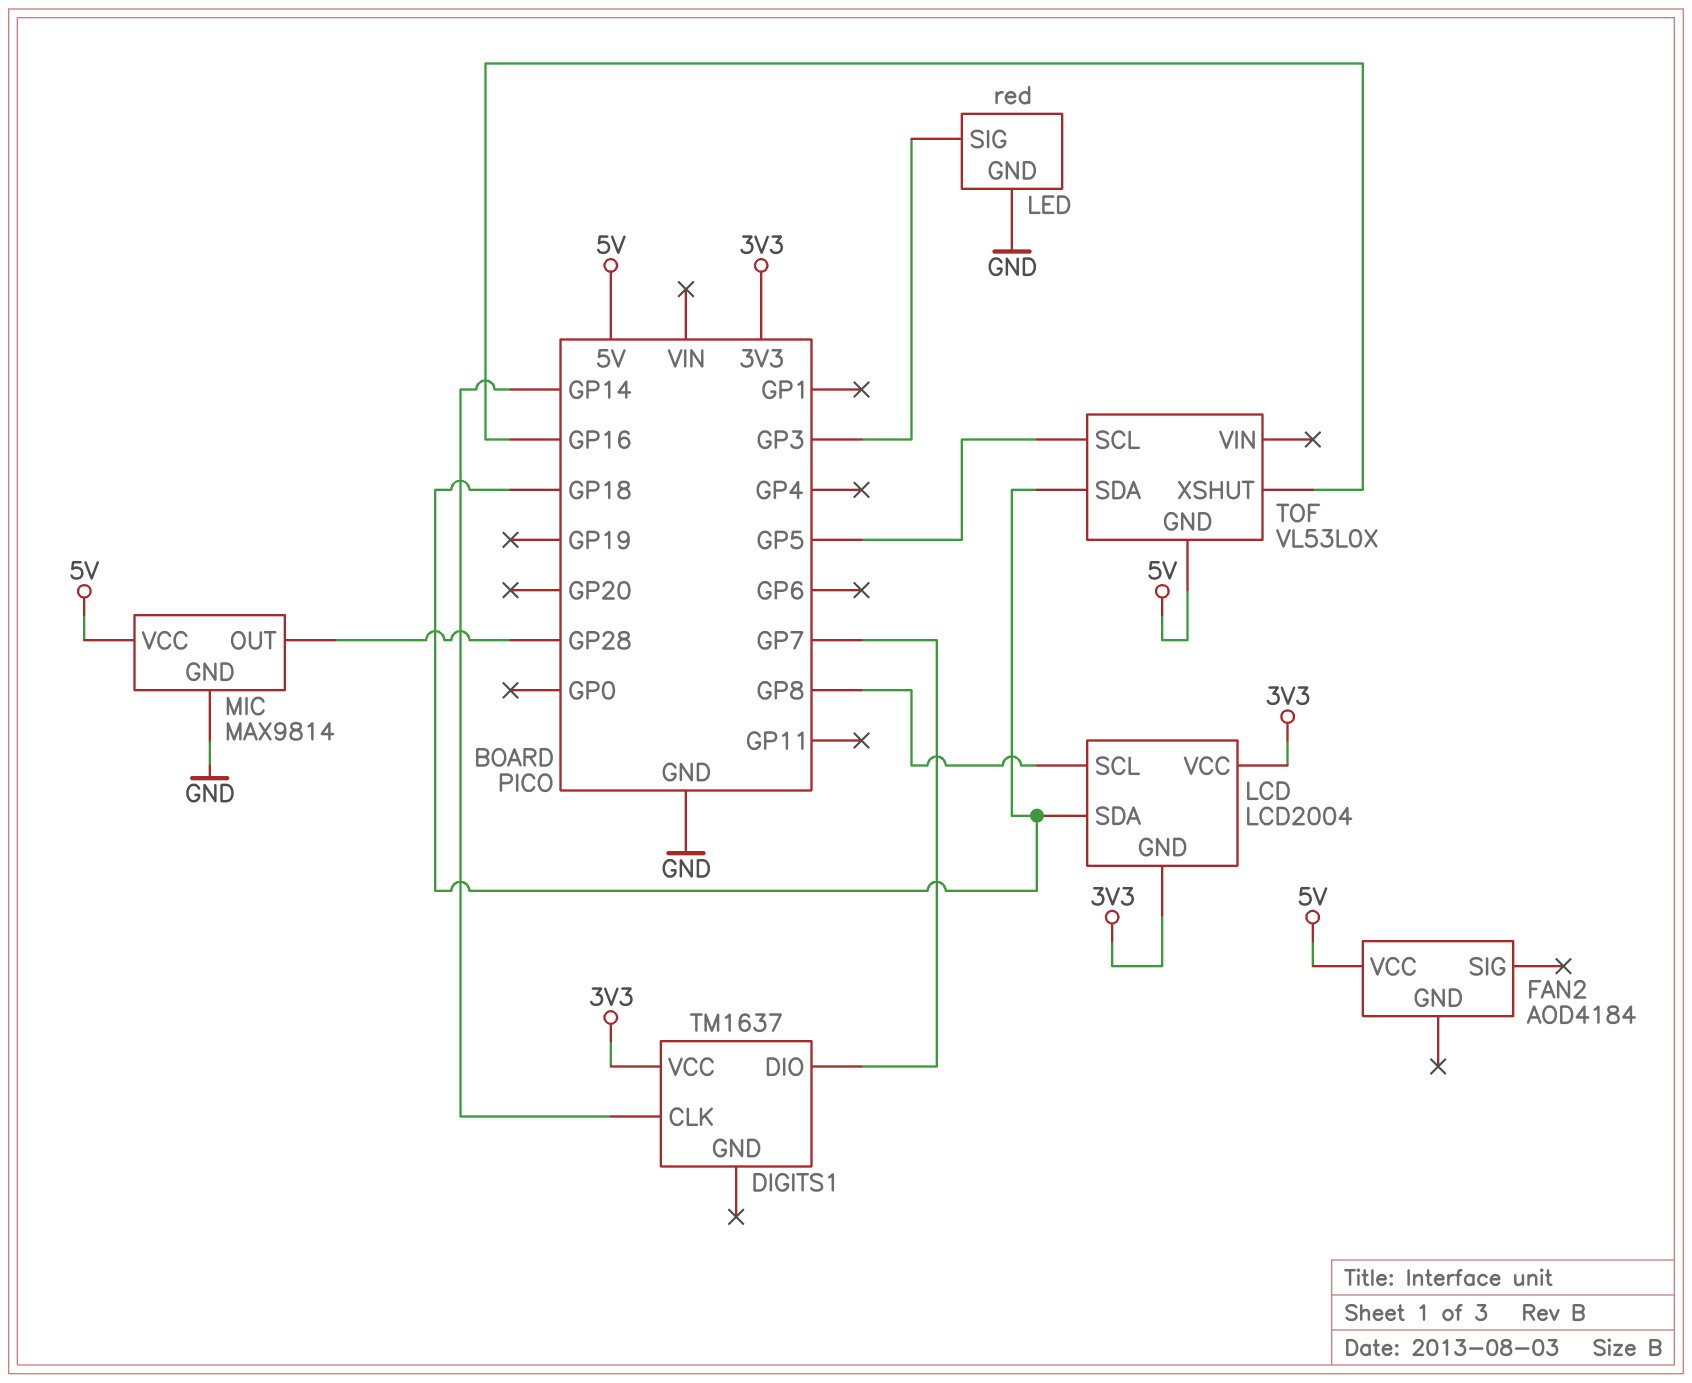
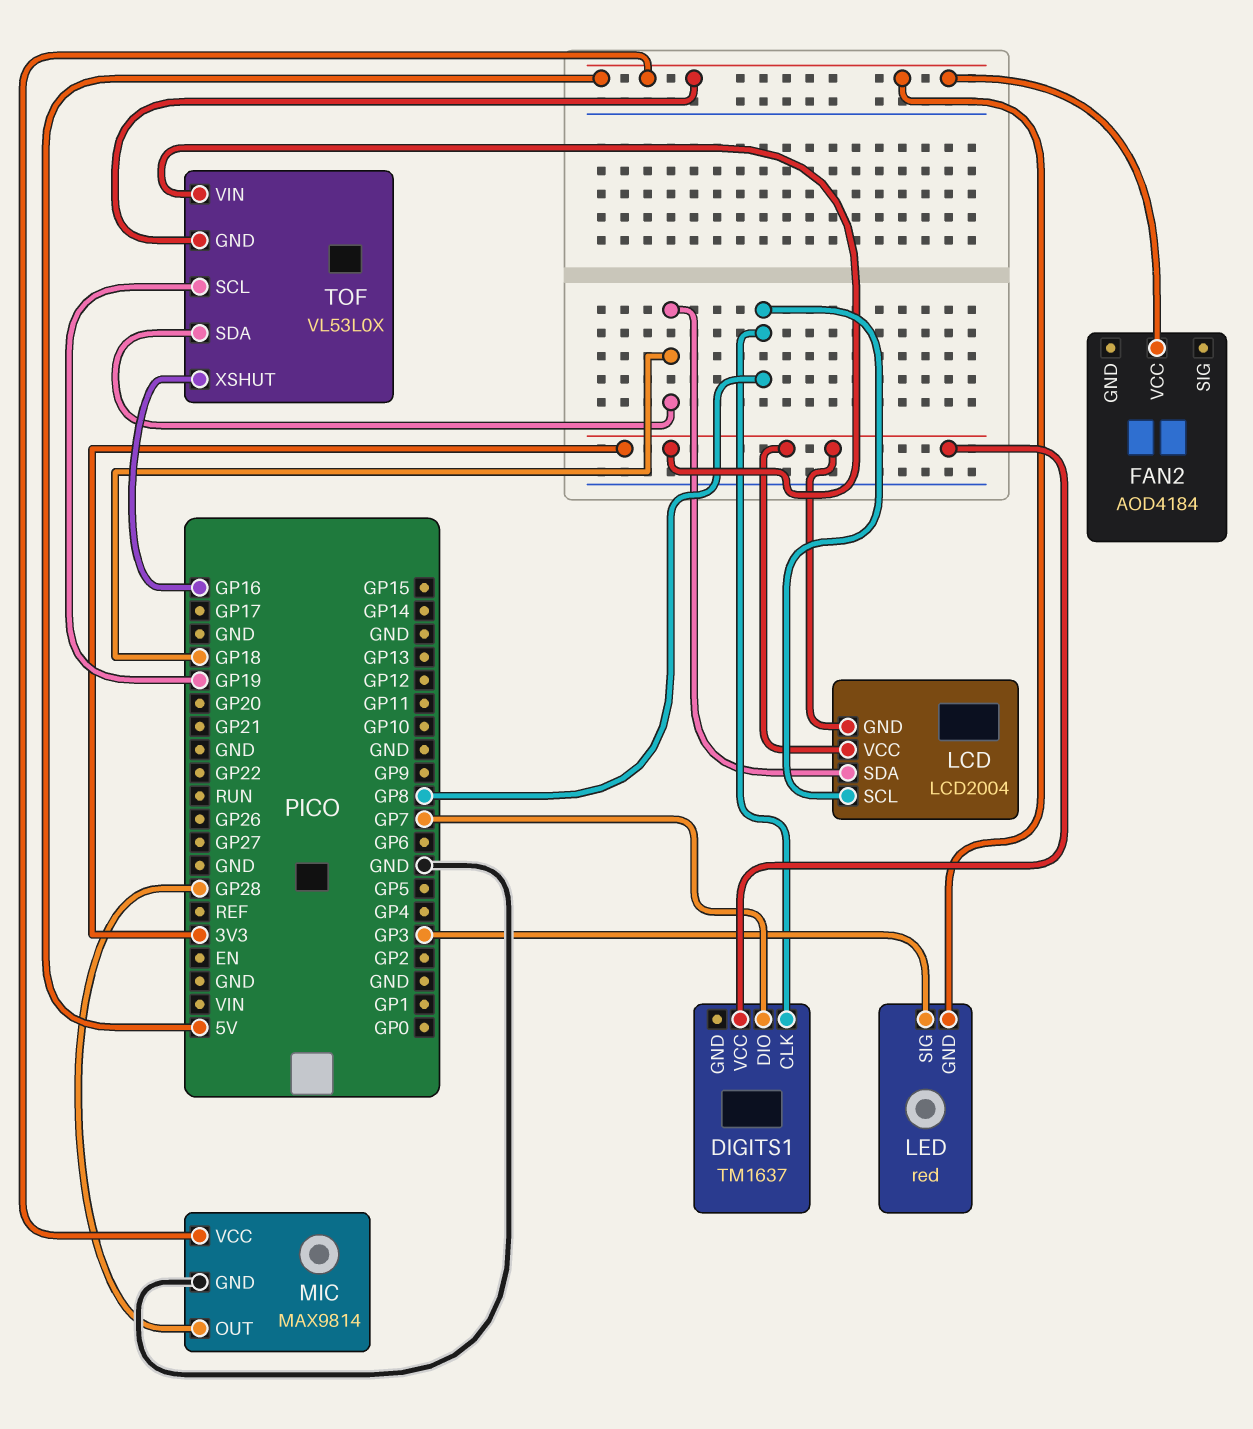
DIGITS1 pin CLK: GP14 -> GP8
LED pin GND: GND -> 5V
TOF pin SCL: GP5 -> GP19
TOF pin VIN: none -> 3V3

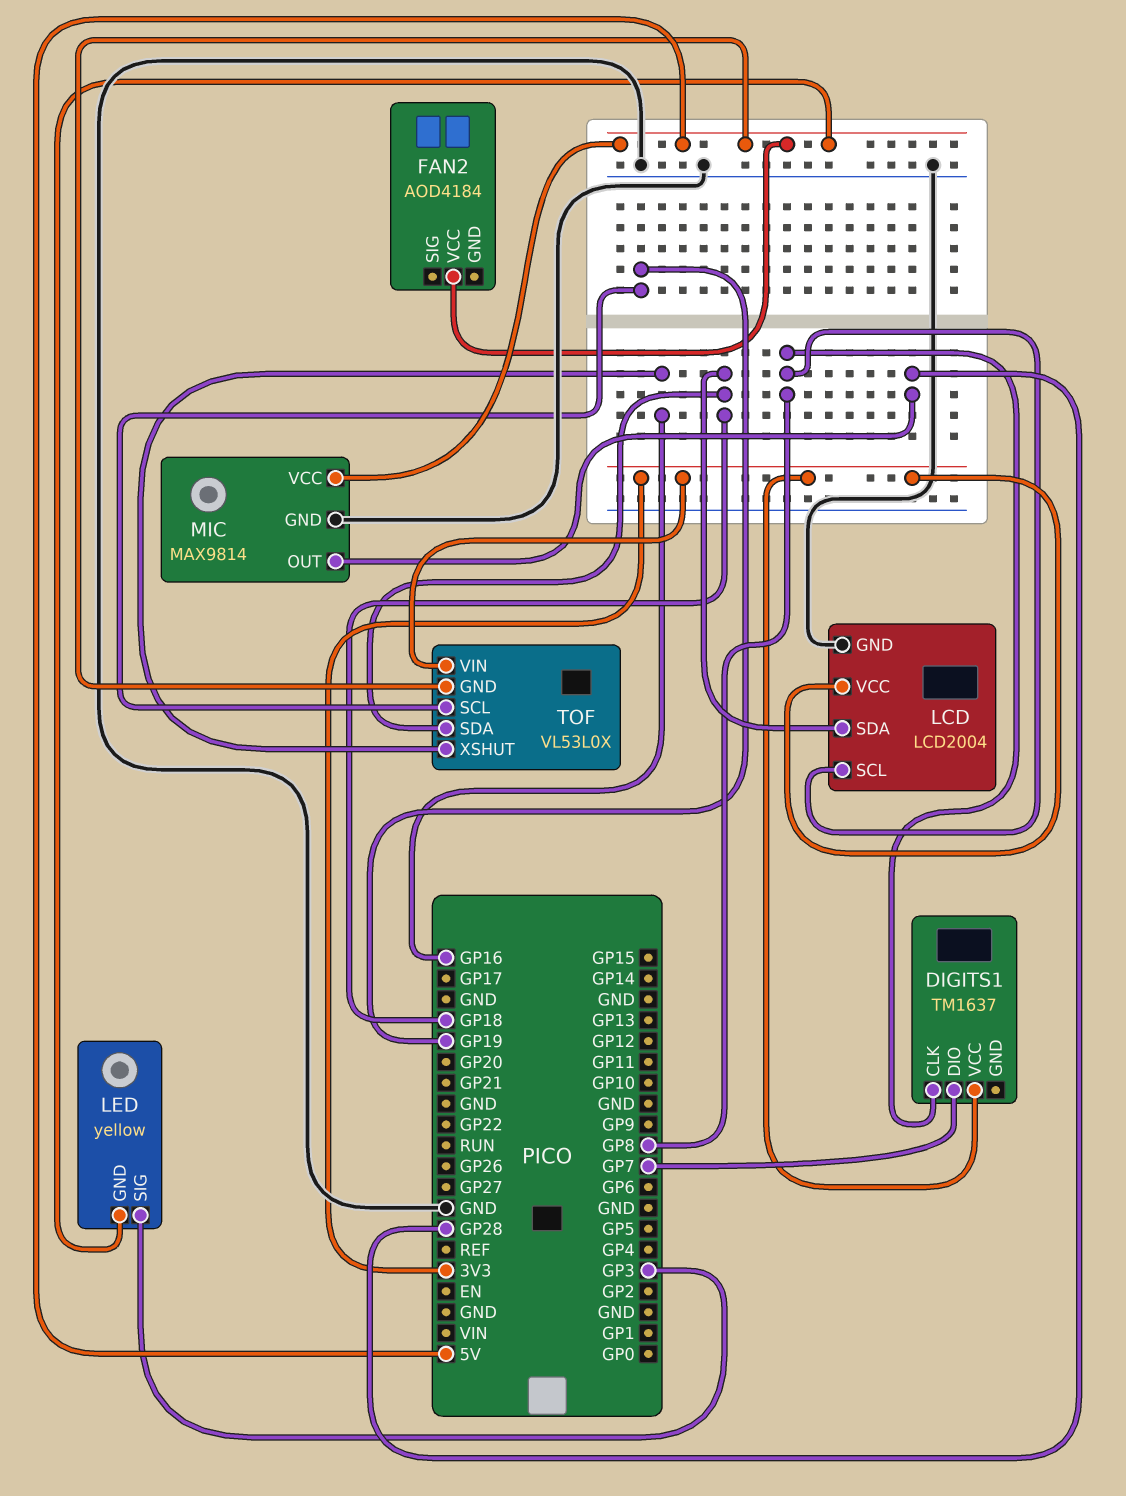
LCD pin GND: 3V3 -> GND
LED: red -> yellow

